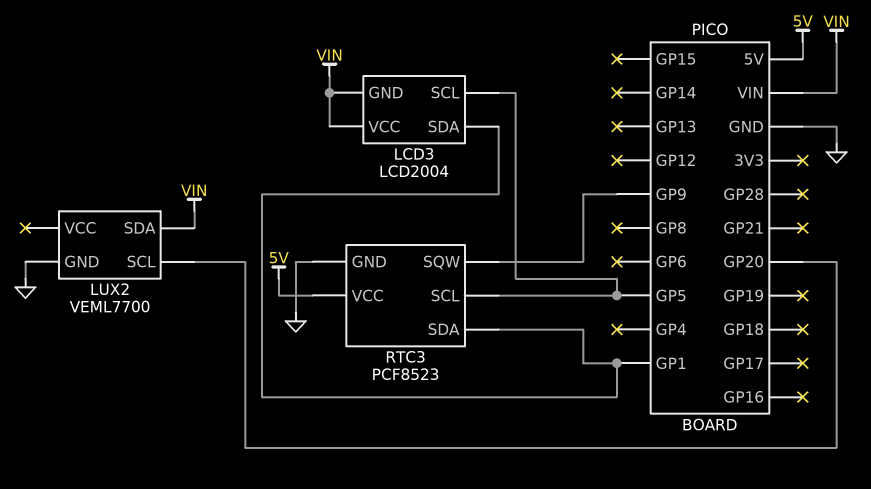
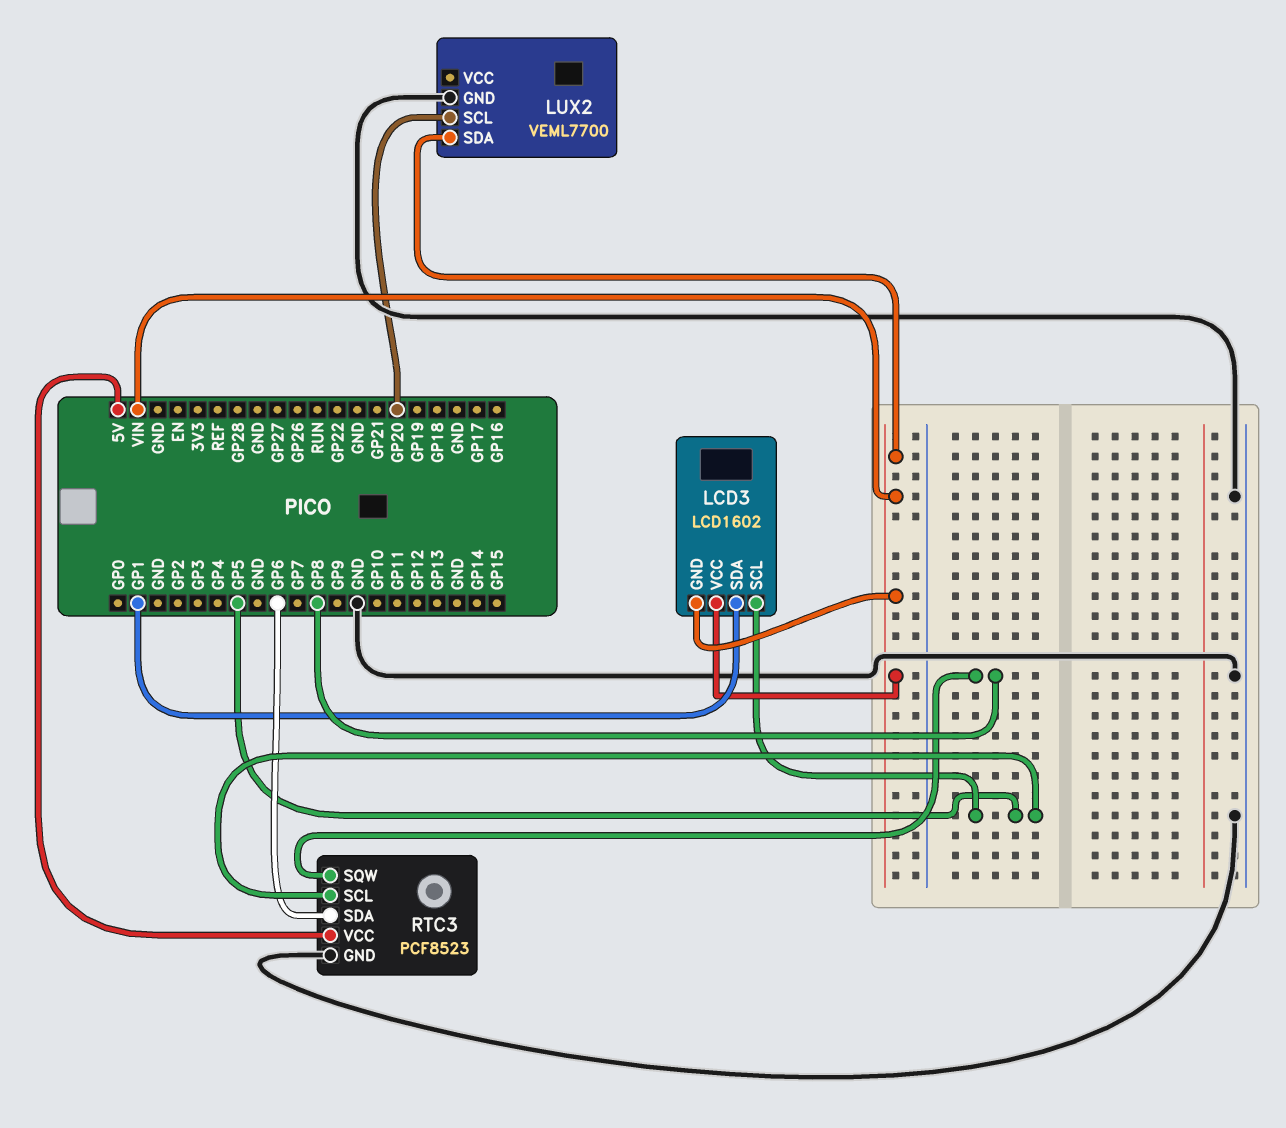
LCD3: LCD2004 -> LCD1602
RTC3 pin SDA: GP1 -> GP6
RTC3 pin SQW: GP9 -> GP8

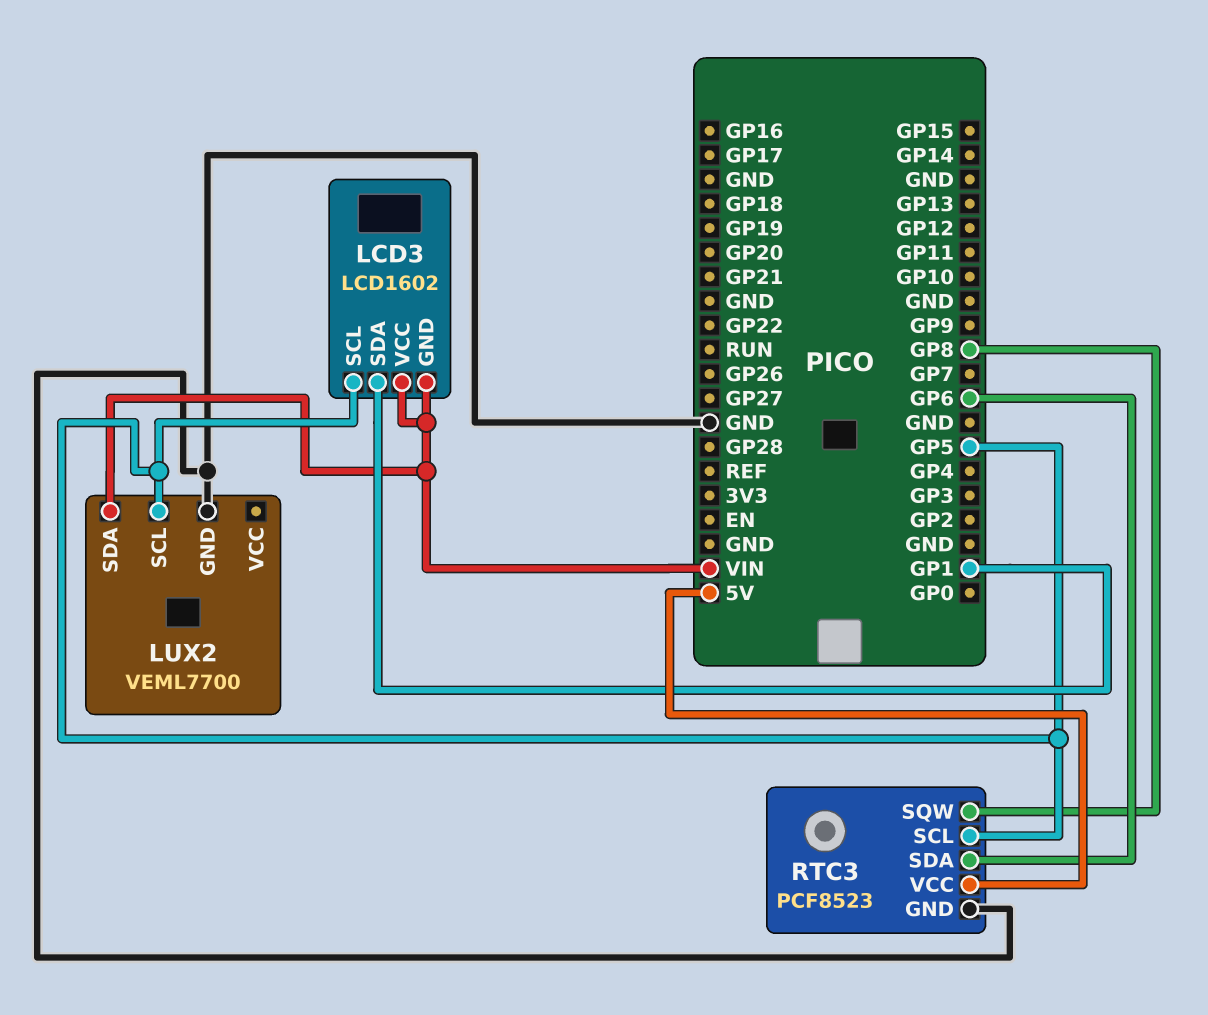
LUX2 pin SCL: GP20 -> GP5

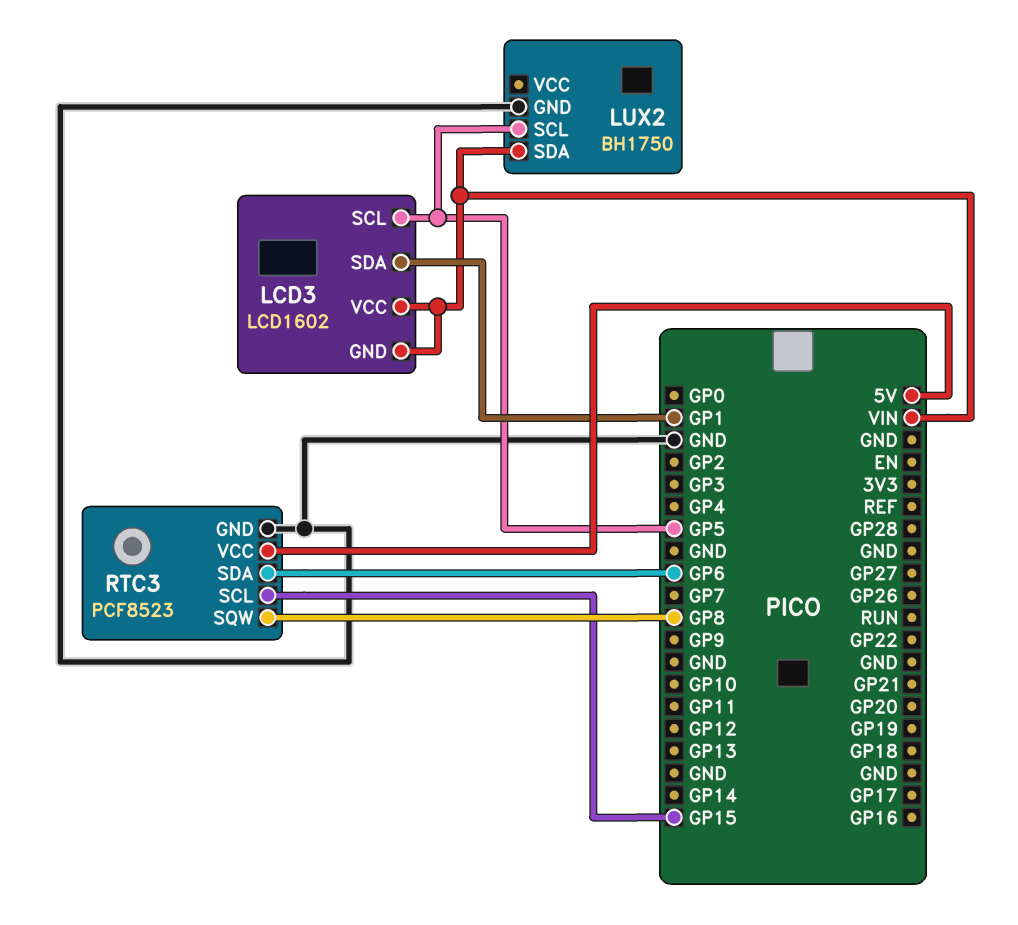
LUX2: VEML7700 -> BH1750
RTC3 pin SCL: GP5 -> GP15

